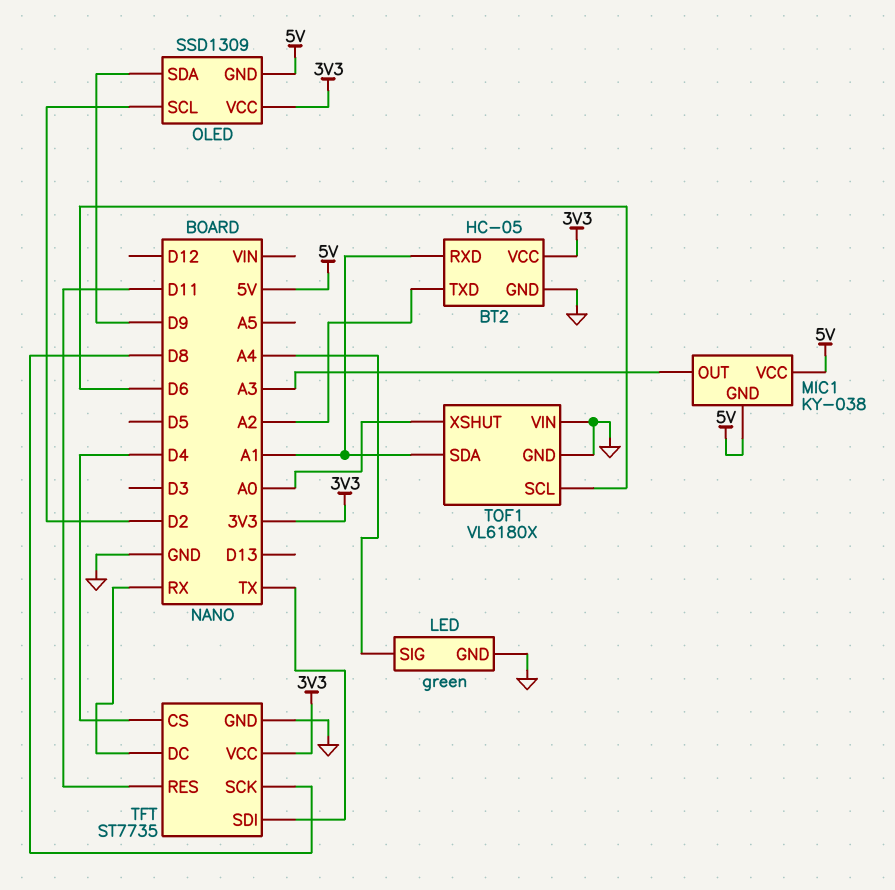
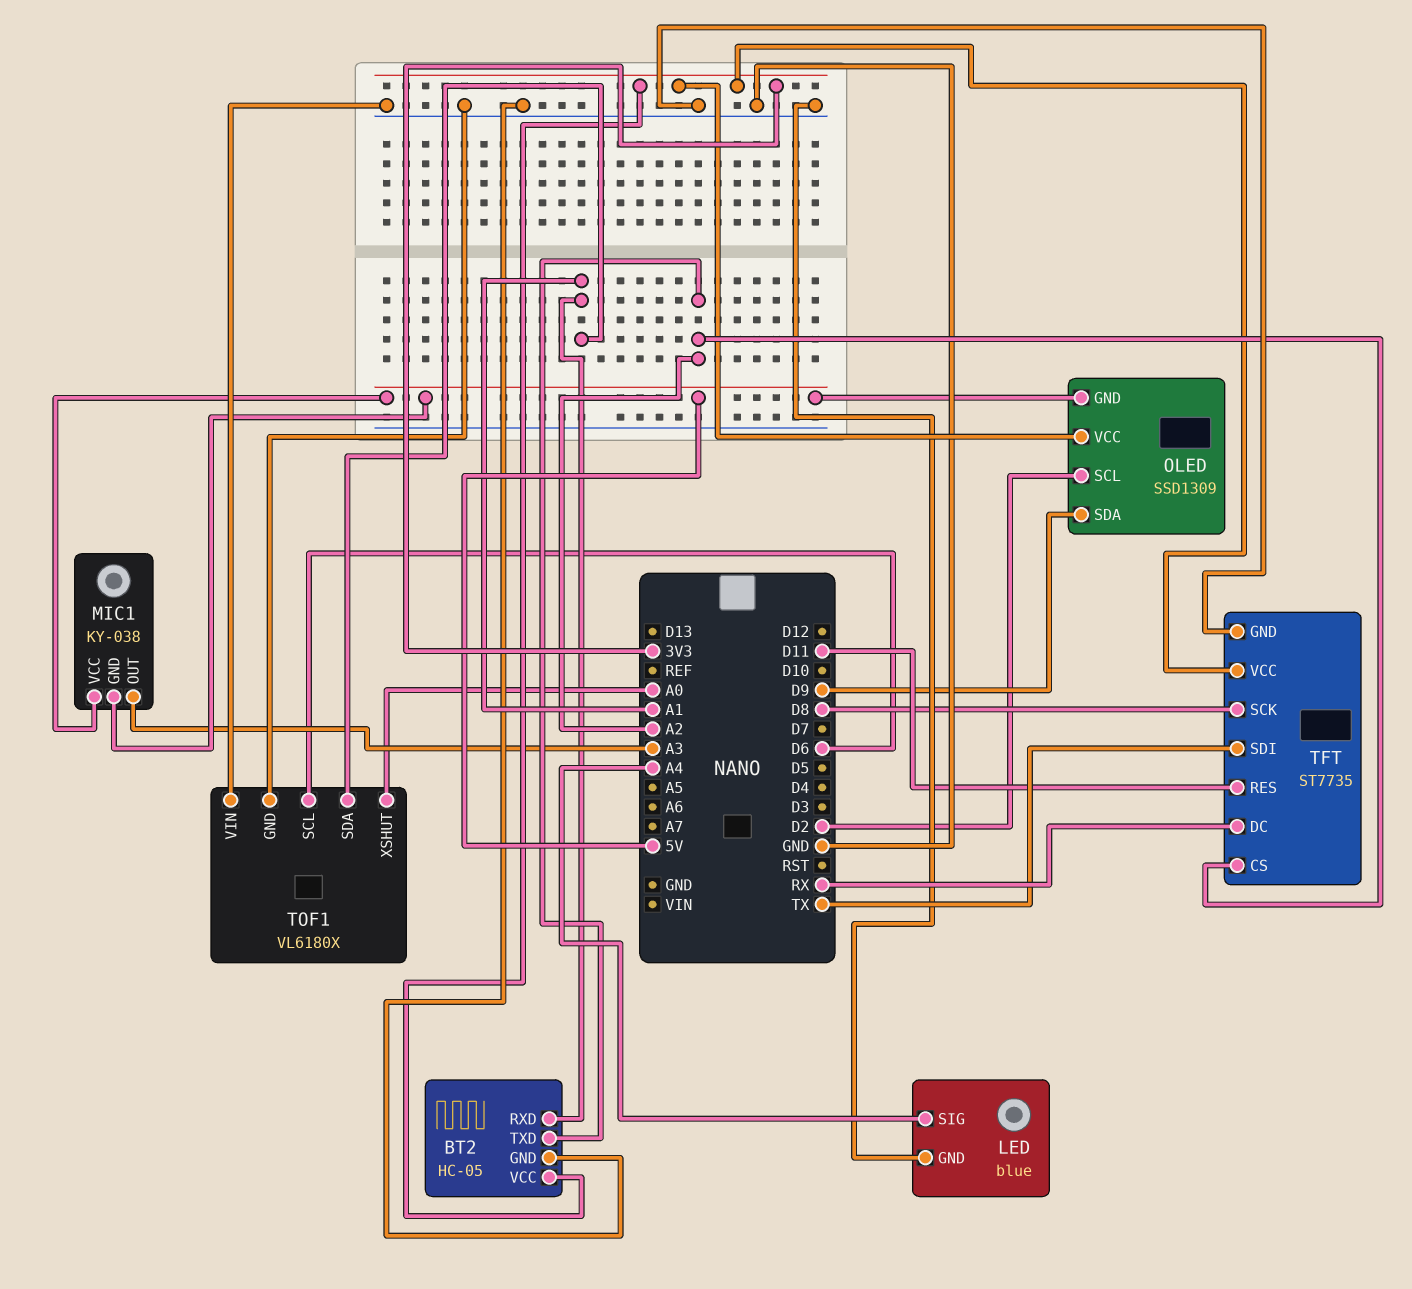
LED: green -> blue
TFT pin CS: D4 -> A2

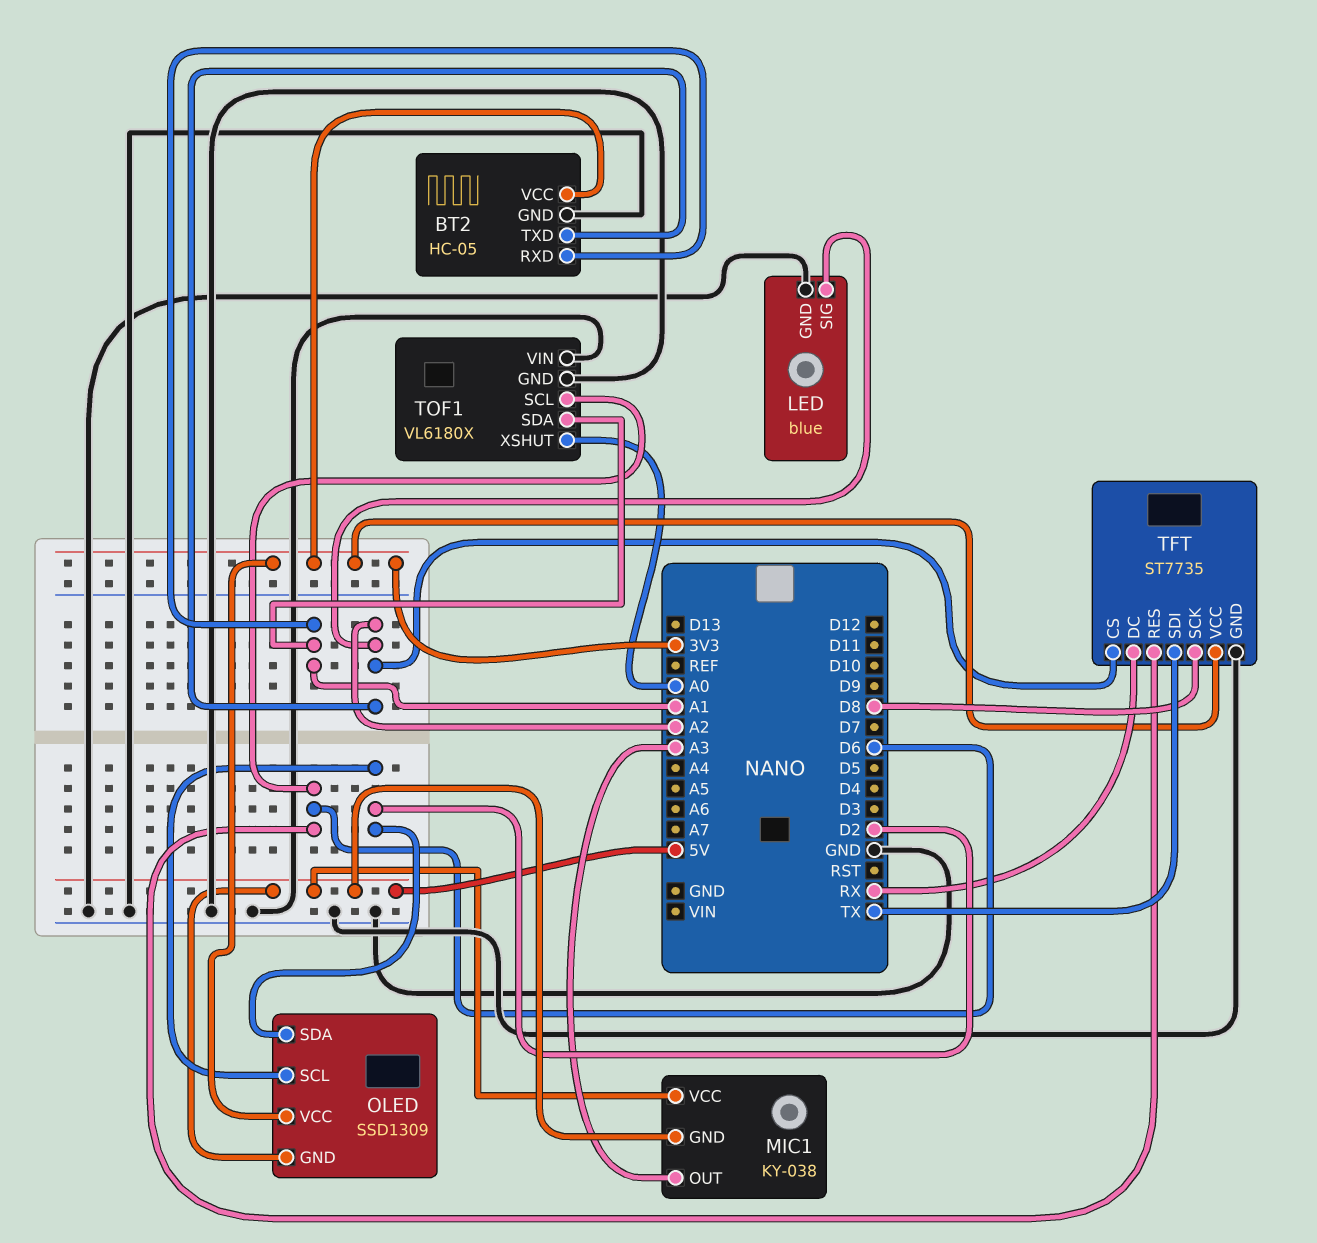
LED pin SIG: A4 -> A2
OLED pin SDA: D9 -> D2
TFT pin RES: D11 -> D6

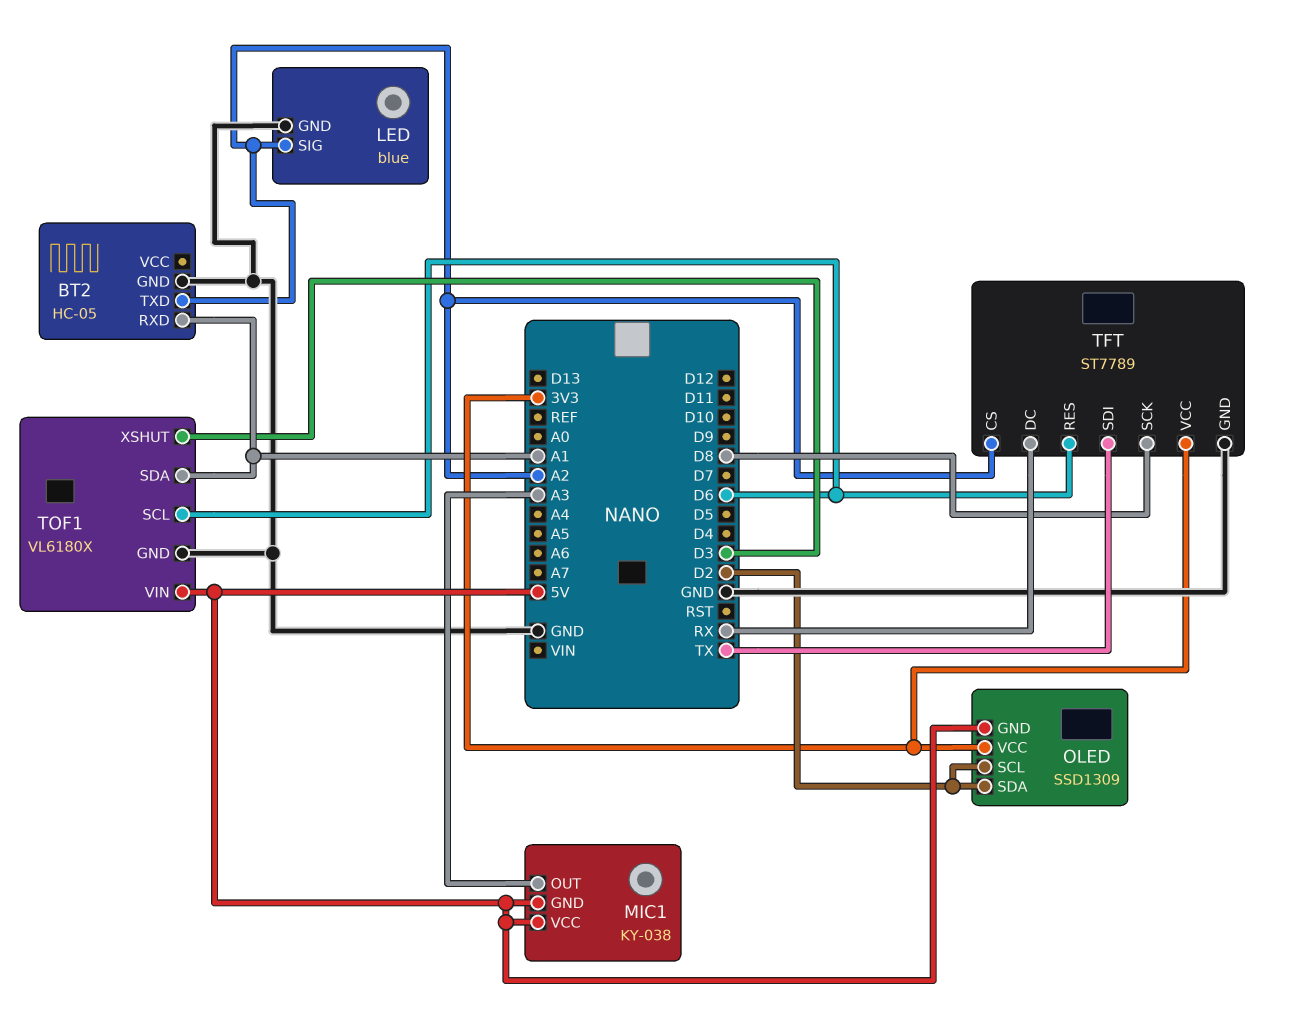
BT2 pin VCC: 3V3 -> none
TFT: ST7735 -> ST7789
TOF1 pin VIN: GND -> 5V
TOF1 pin XSHUT: A0 -> D3

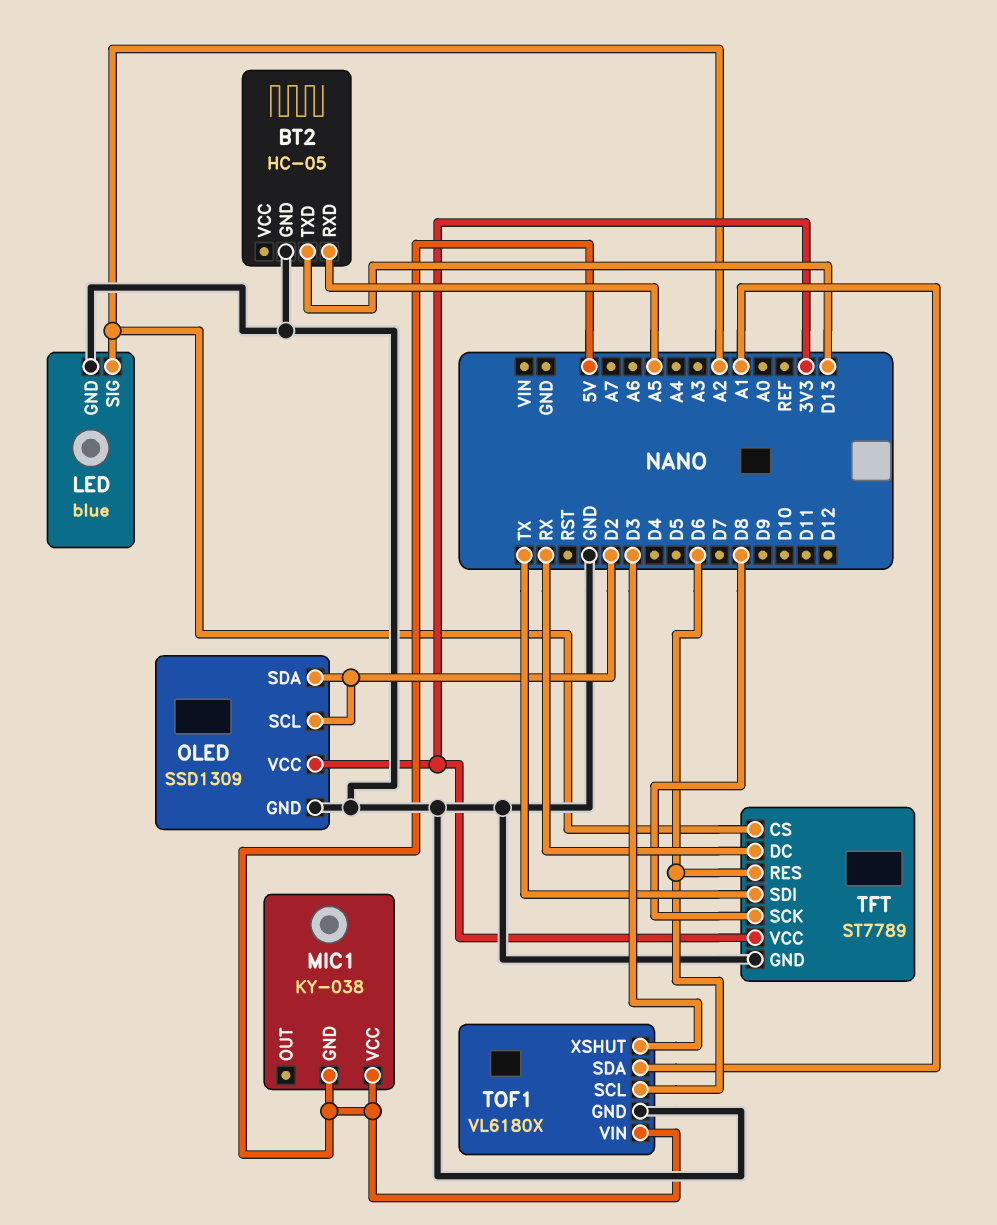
BT2 pin RXD: A1 -> A5
BT2 pin TXD: A2 -> D13
MIC1 pin OUT: A3 -> none
OLED pin GND: 5V -> GND

